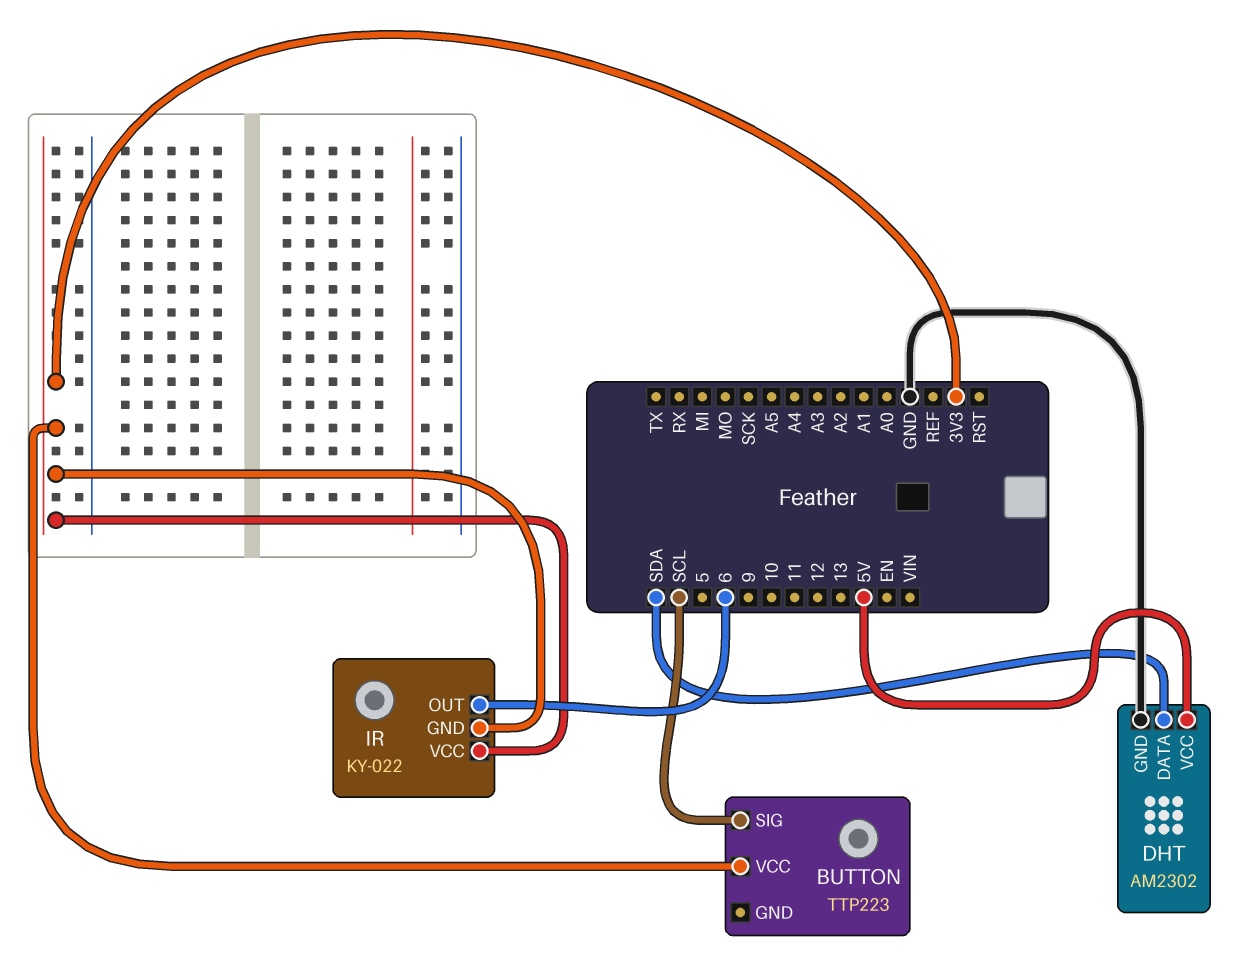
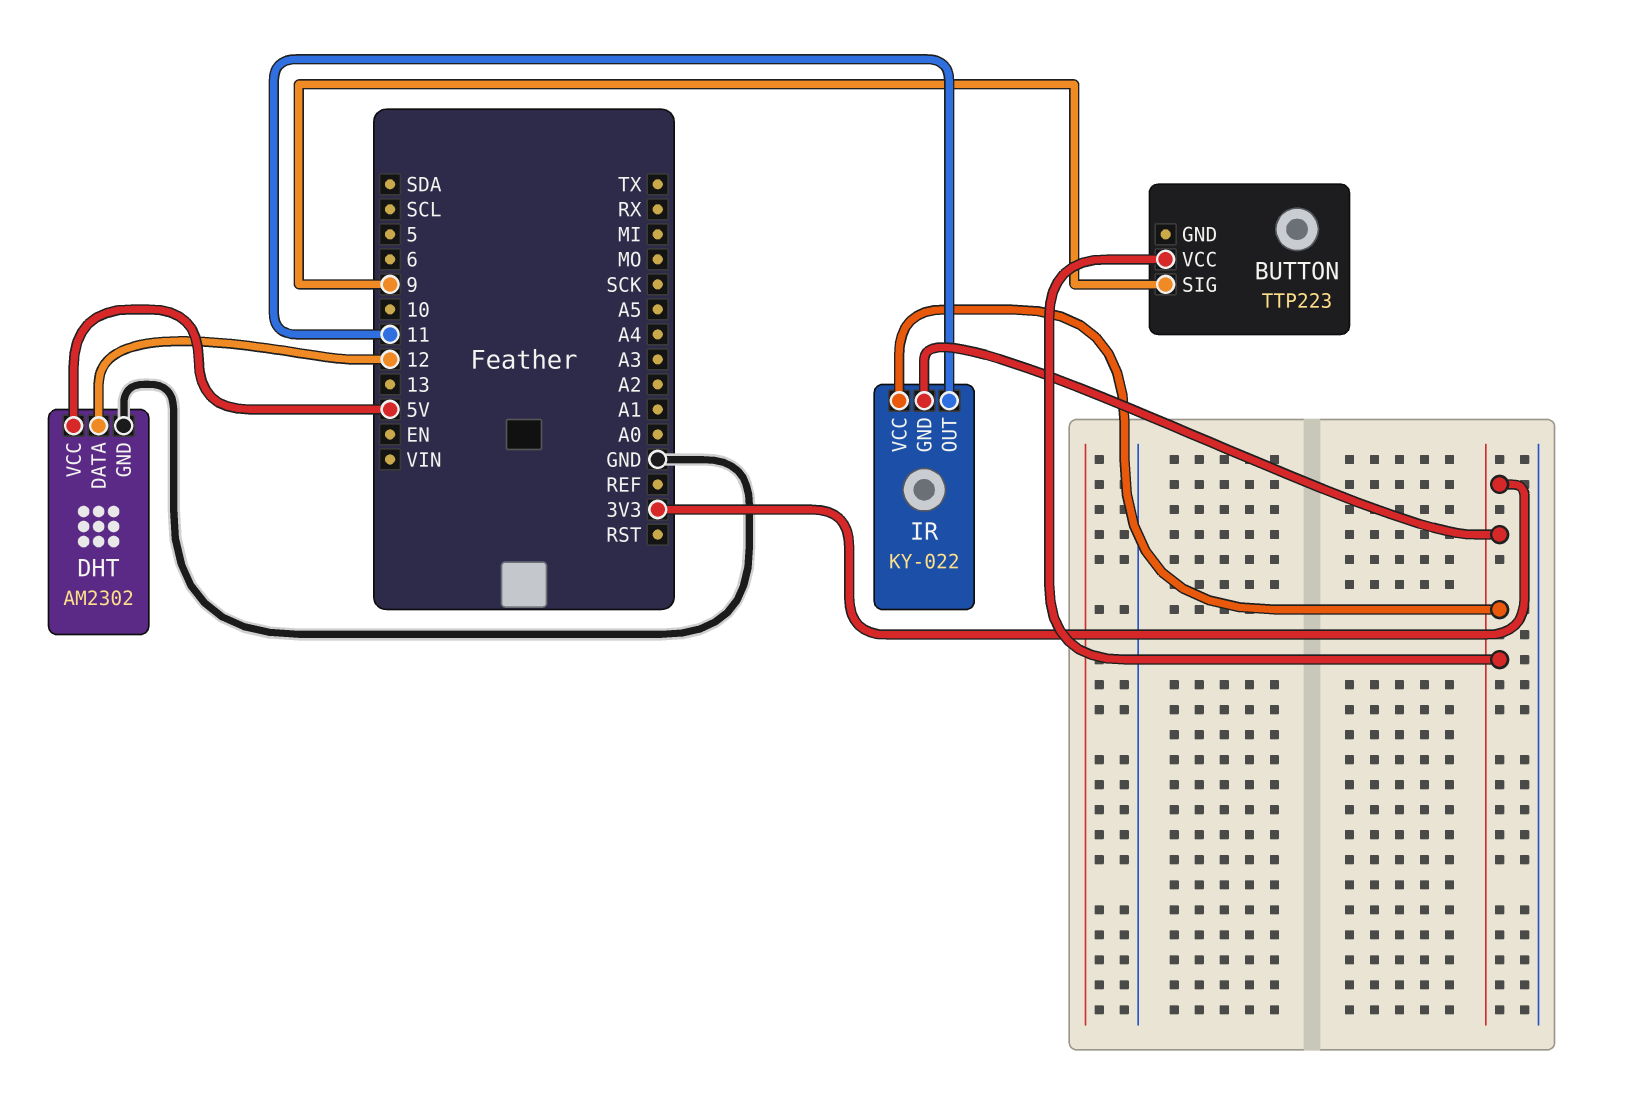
BUTTON pin SIG: SCL -> 9
DHT pin DATA: SDA -> 12
IR pin OUT: 6 -> 11

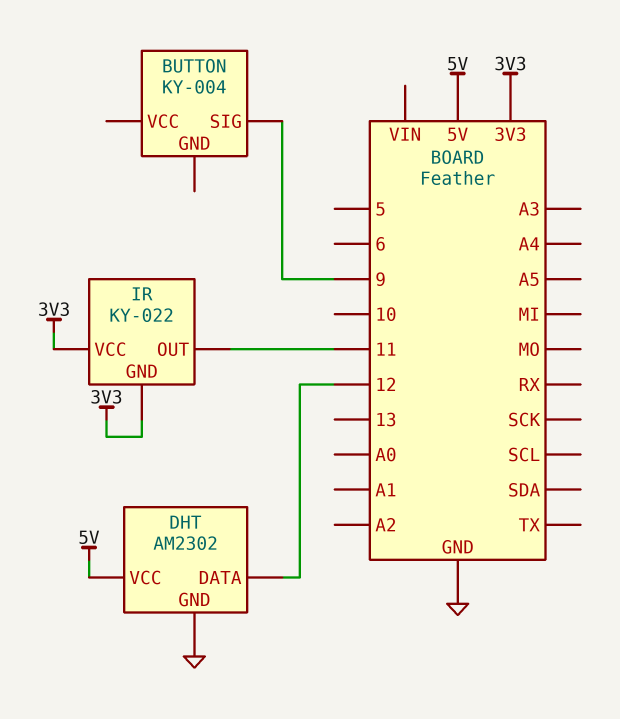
BUTTON: TTP223 -> KY-004
BUTTON pin VCC: 3V3 -> none

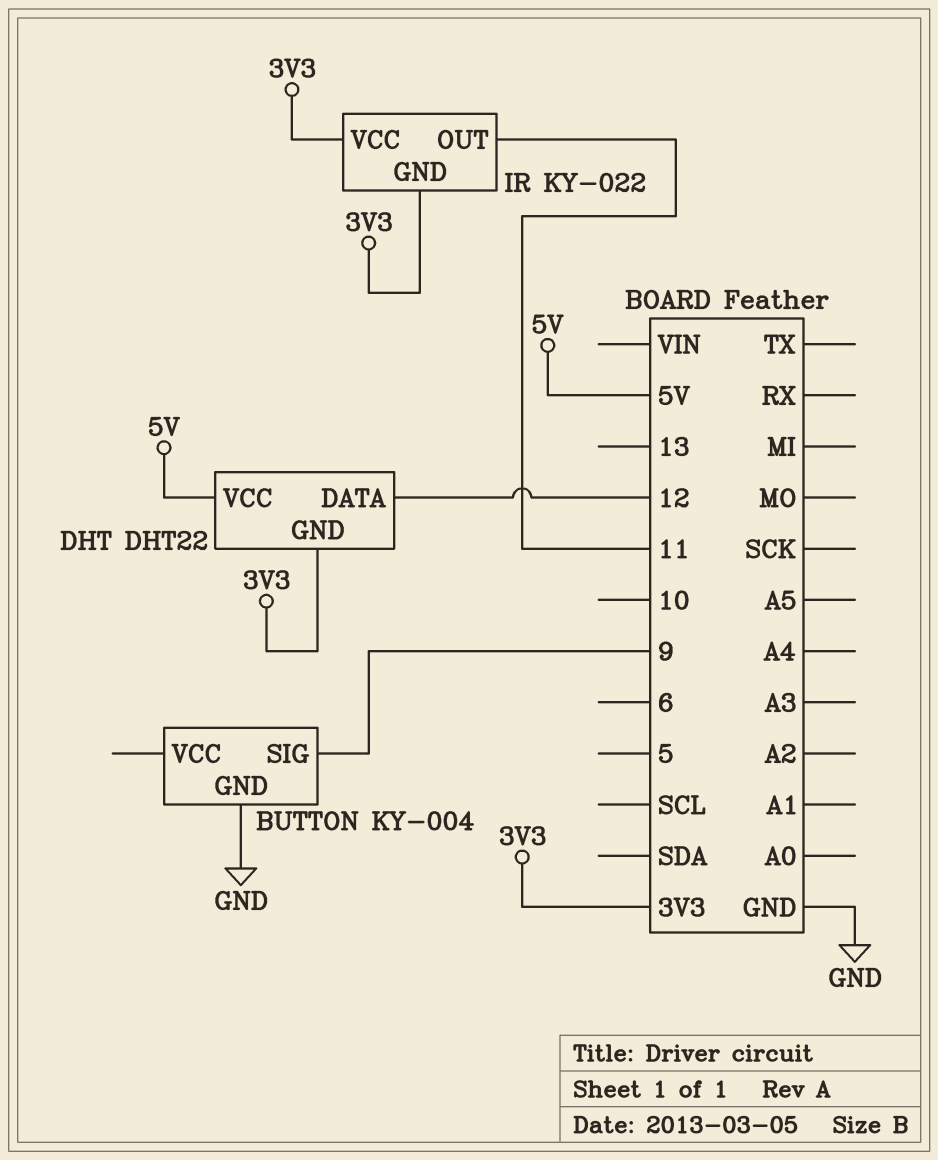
BUTTON pin GND: none -> GND
DHT: AM2302 -> DHT22
DHT pin GND: GND -> 3V3

